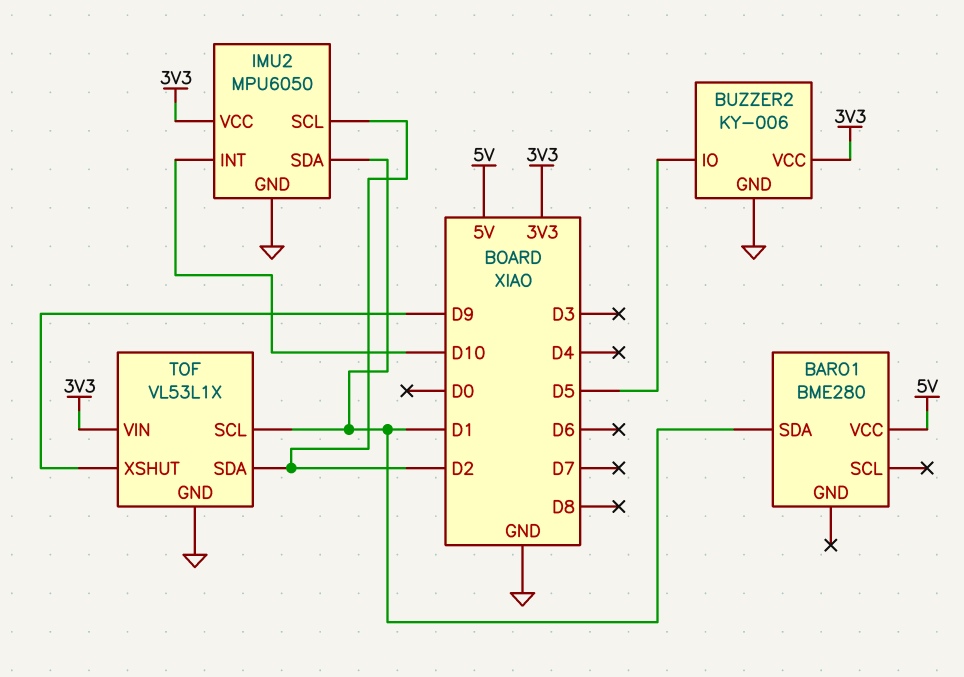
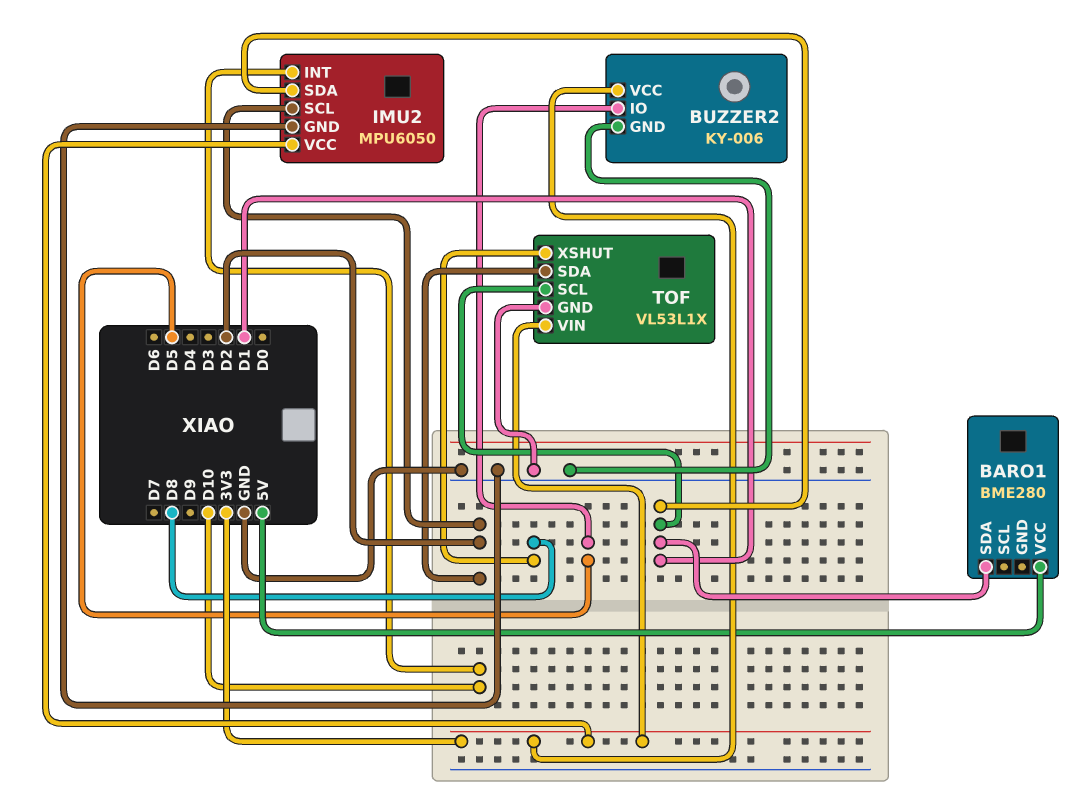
TOF pin XSHUT: D9 -> D8

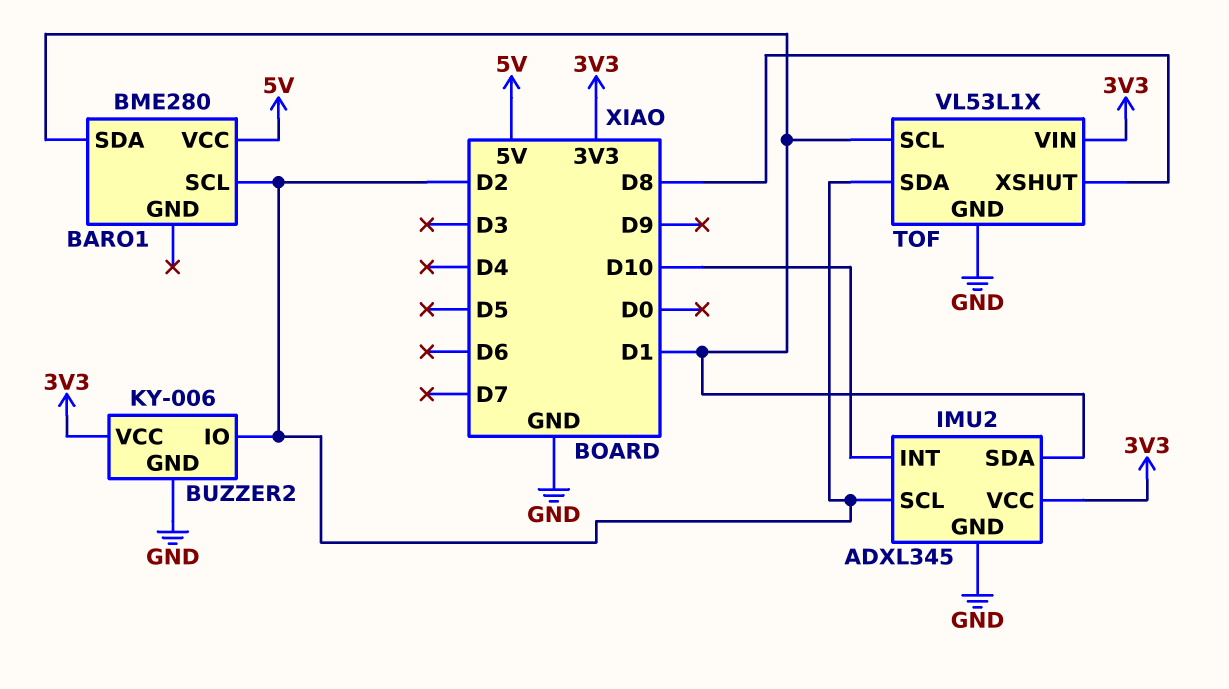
BARO1 pin SCL: none -> D2
BUZZER2 pin IO: D5 -> D2
IMU2: MPU6050 -> ADXL345

